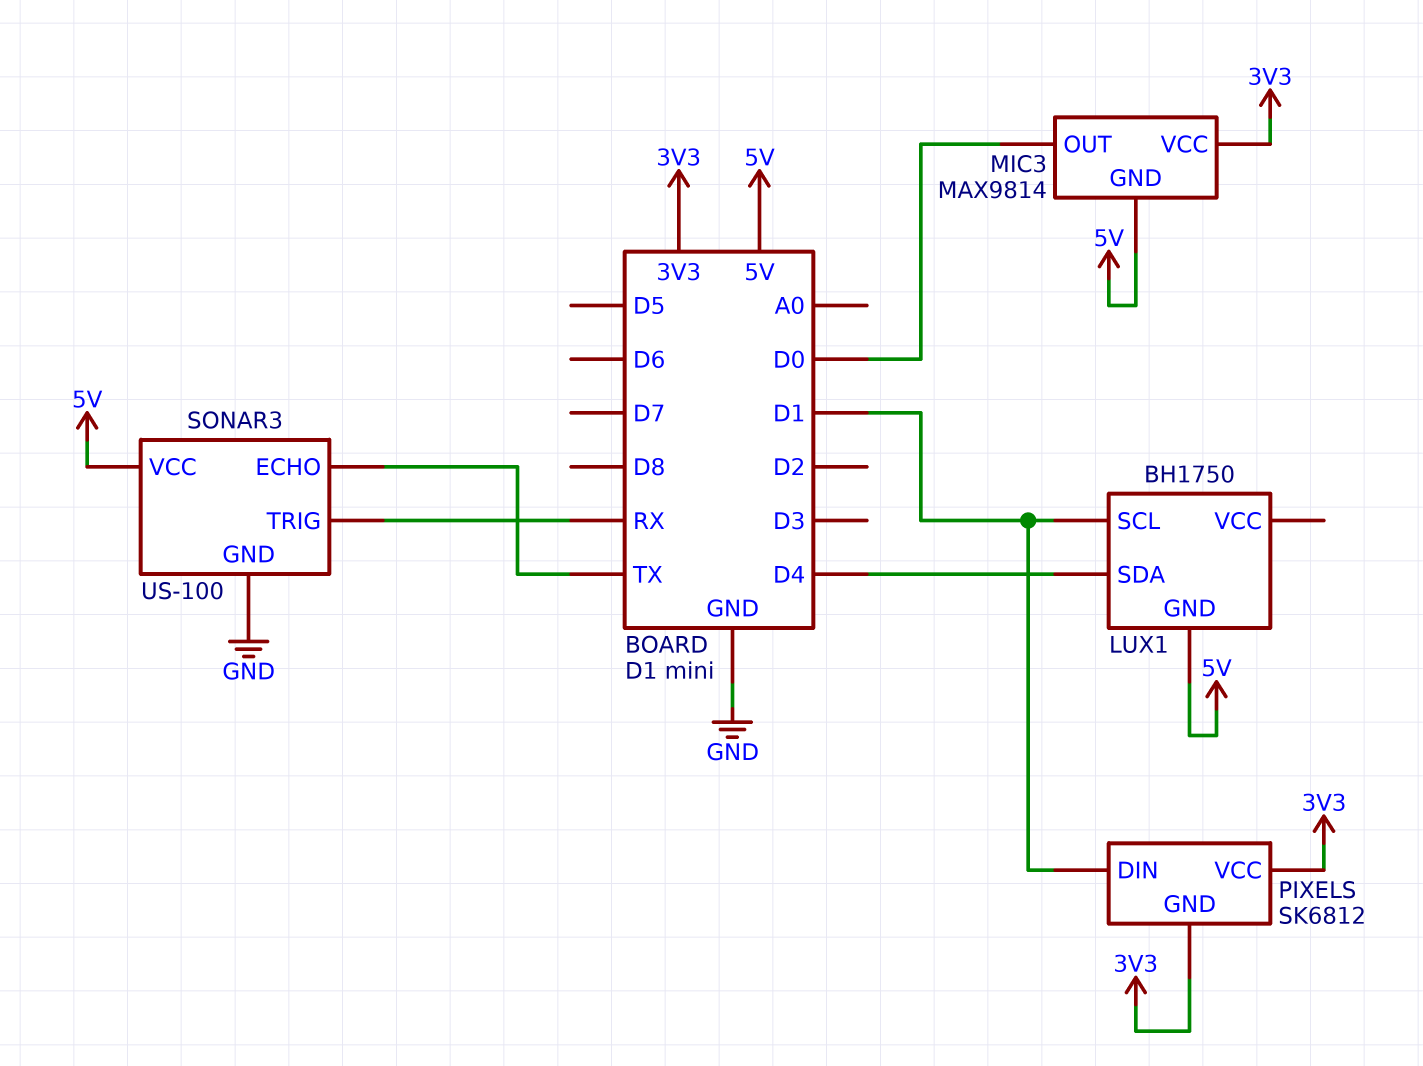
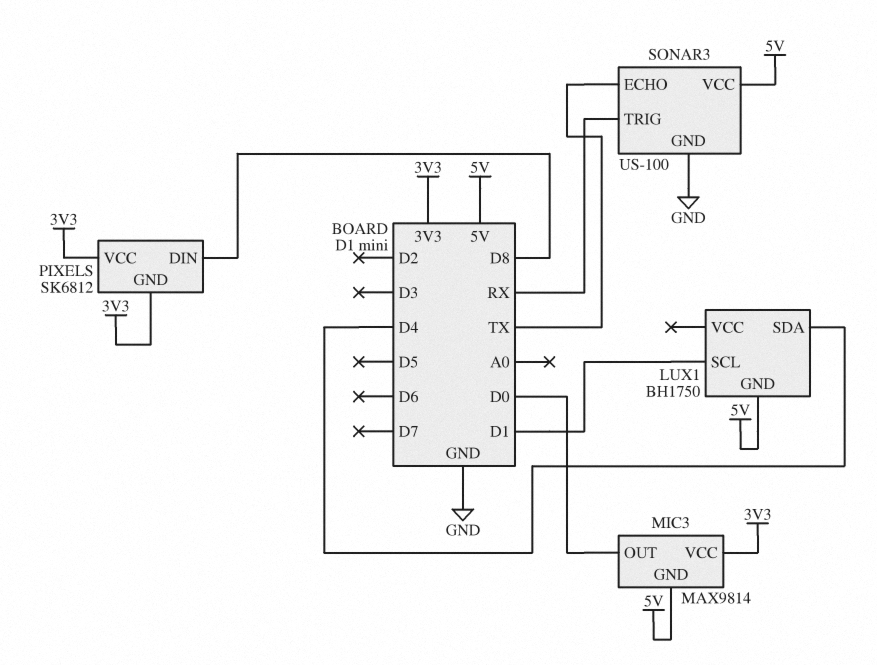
PIXELS pin DIN: D1 -> D8

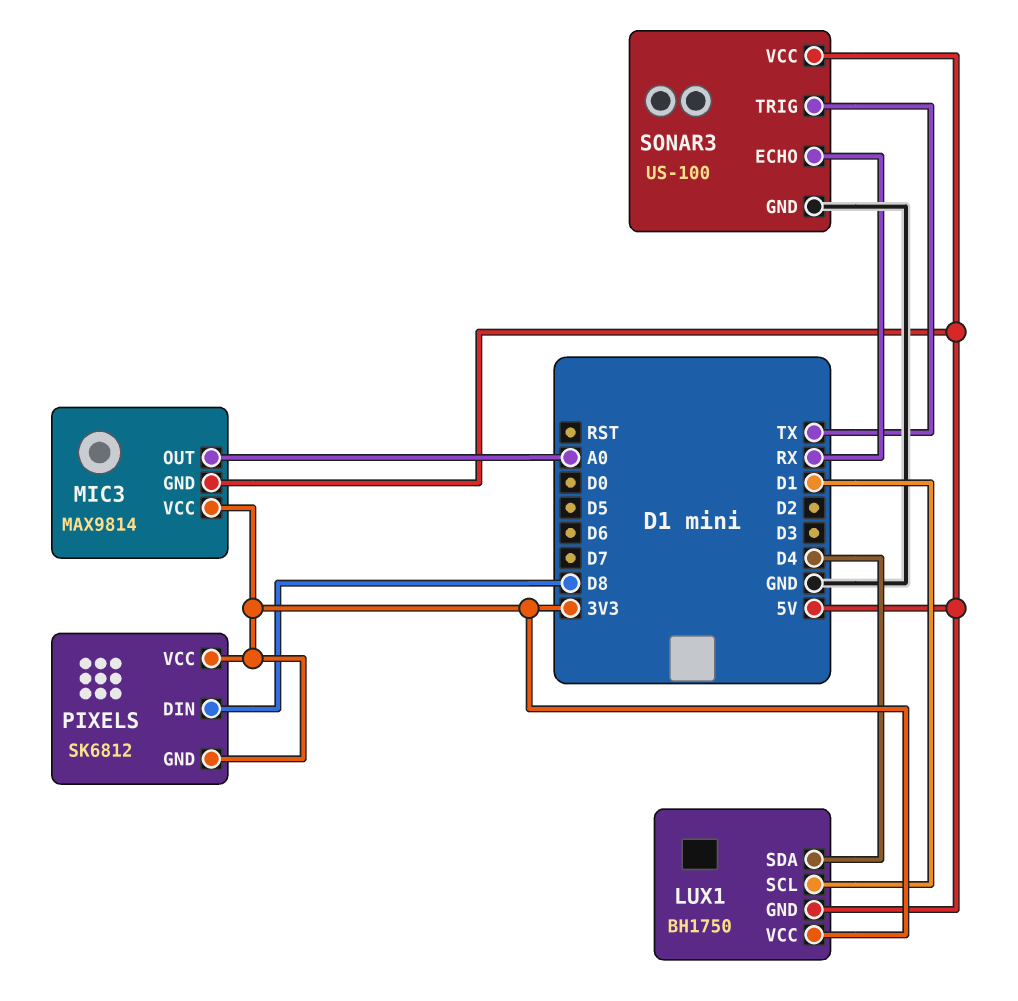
LUX1 pin VCC: none -> 3V3
MIC3 pin OUT: D0 -> A0
SONAR3 pin ECHO: TX -> RX
SONAR3 pin TRIG: RX -> TX

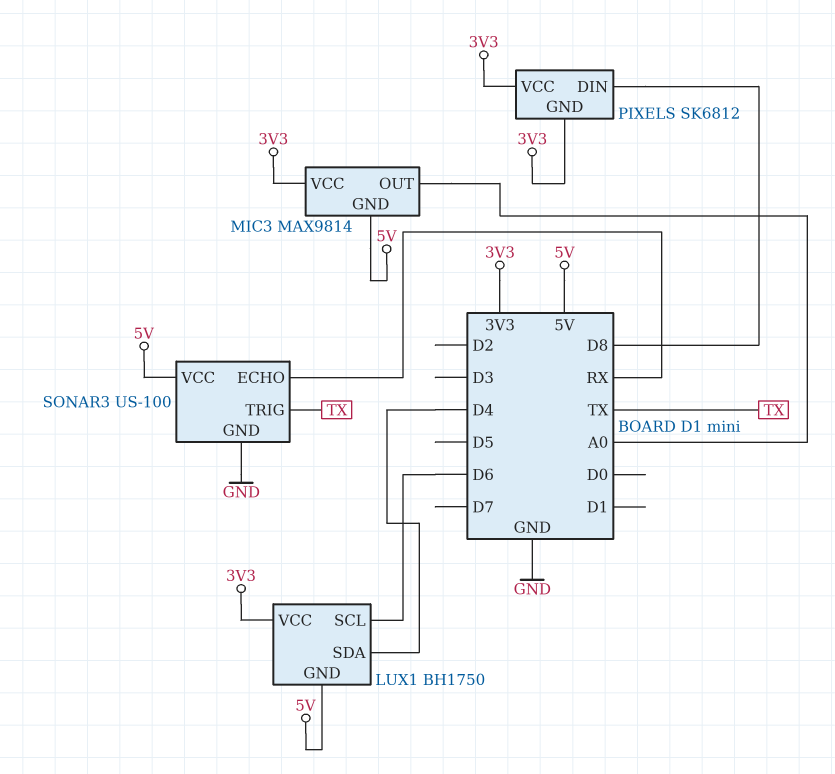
LUX1 pin SCL: D1 -> D6

